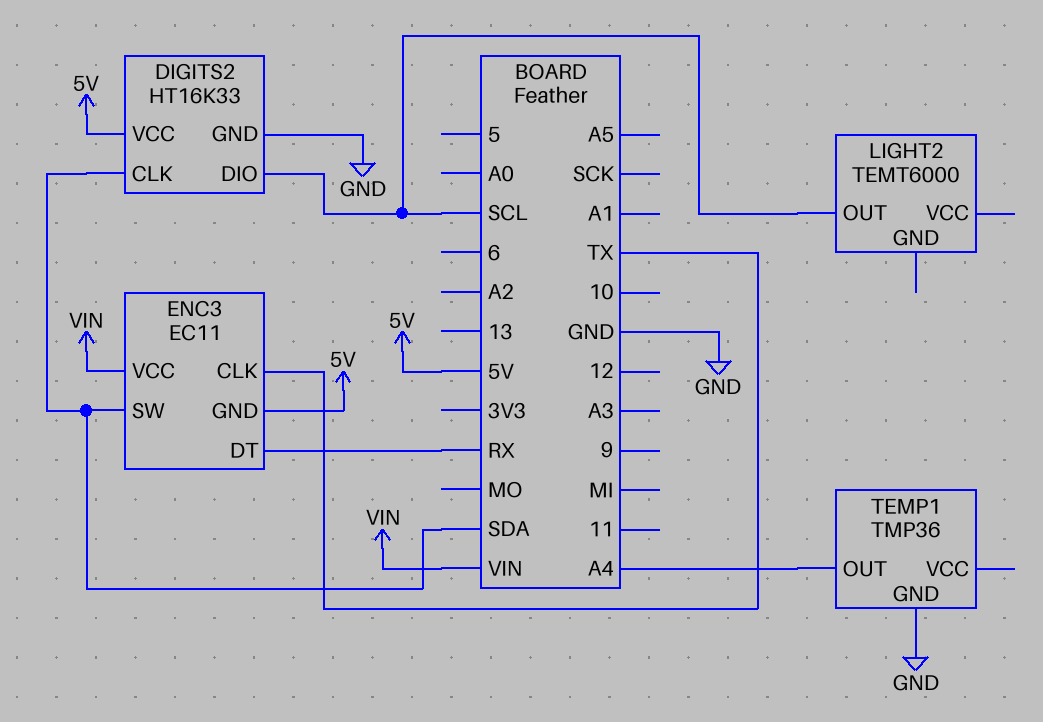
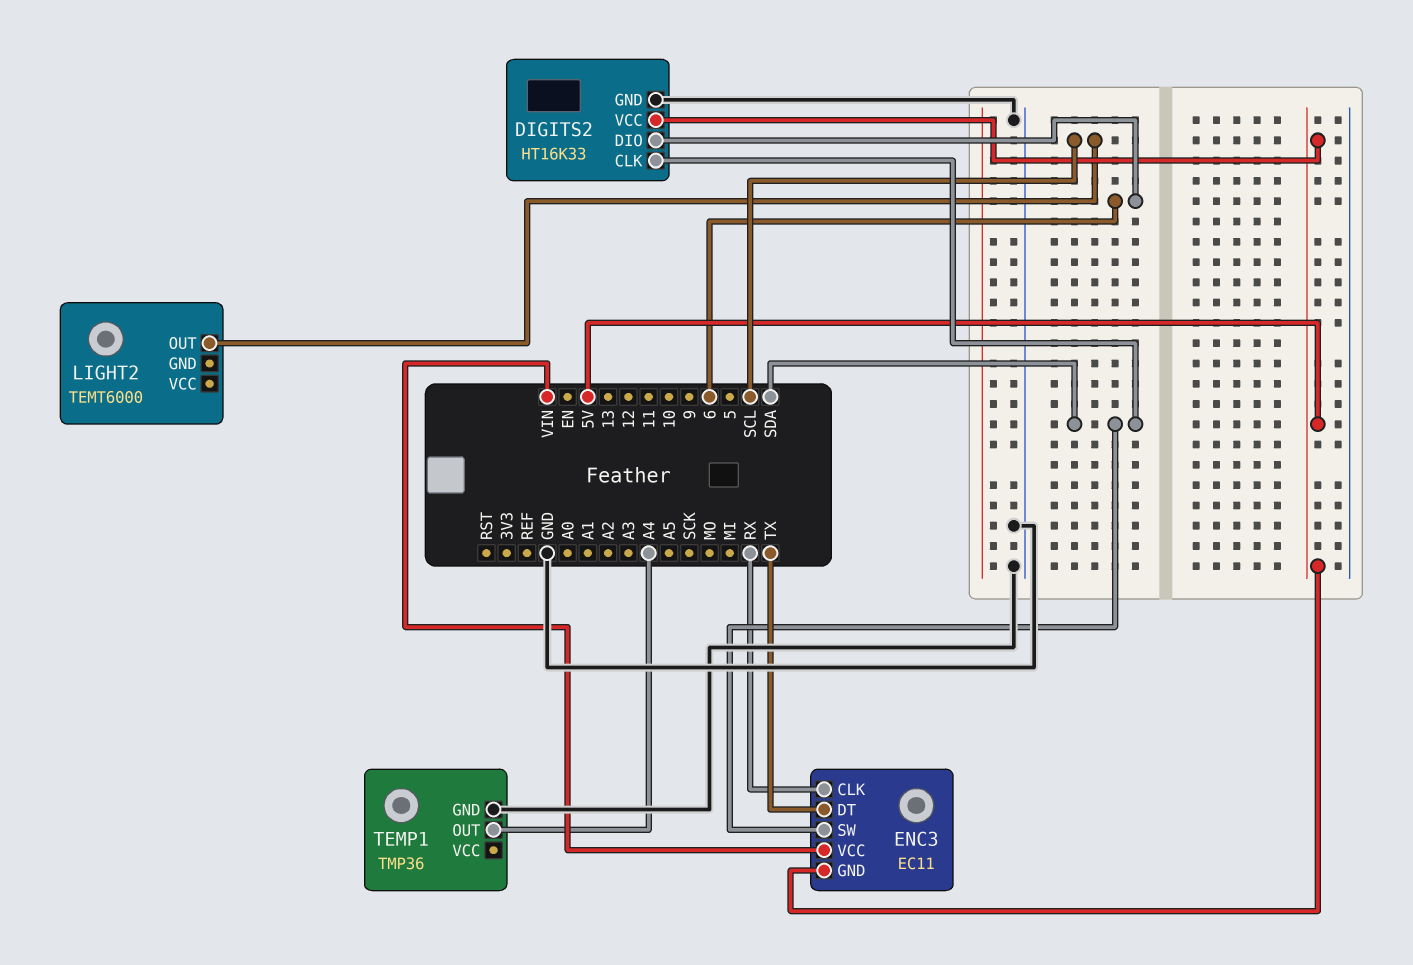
DIGITS2 pin DIO: SCL -> 6
ENC3 pin CLK: TX -> RX
ENC3 pin DT: RX -> TX

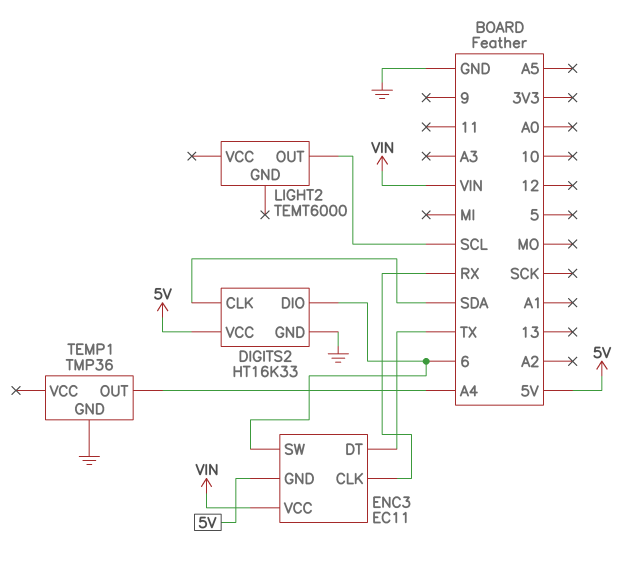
ENC3 pin SW: SDA -> 6

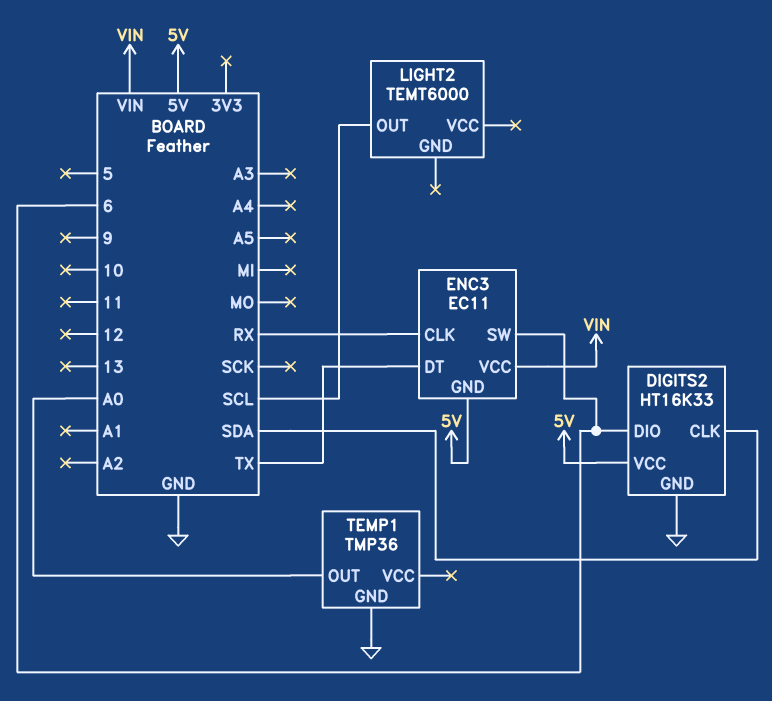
TEMP1 pin OUT: A4 -> A0

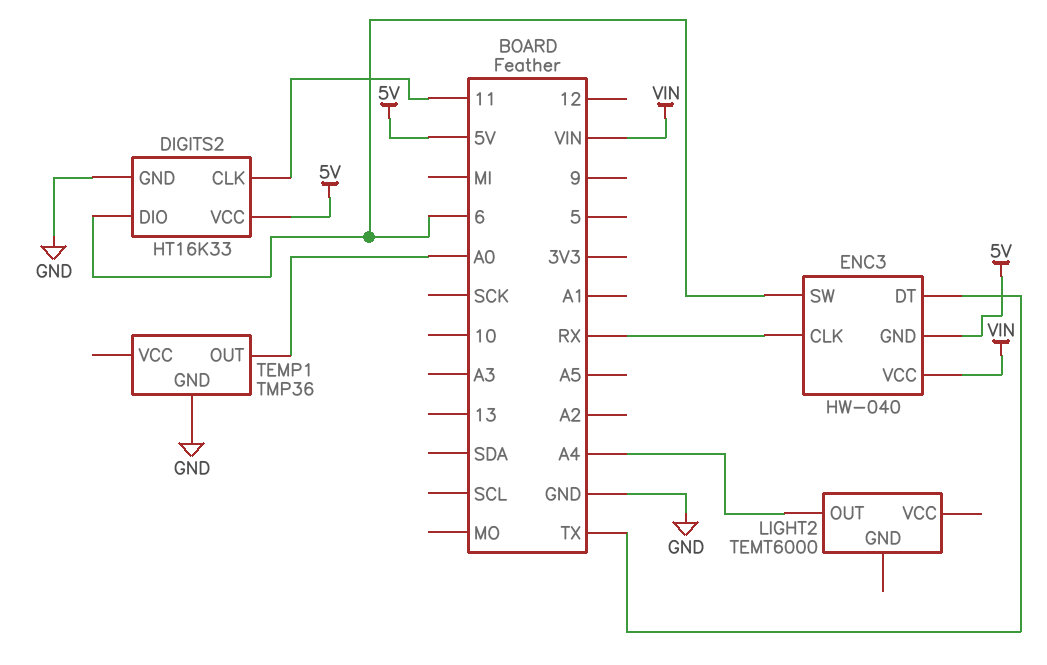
DIGITS2 pin CLK: SDA -> 11
ENC3: EC11 -> HW-040
LIGHT2 pin OUT: SCL -> A4

